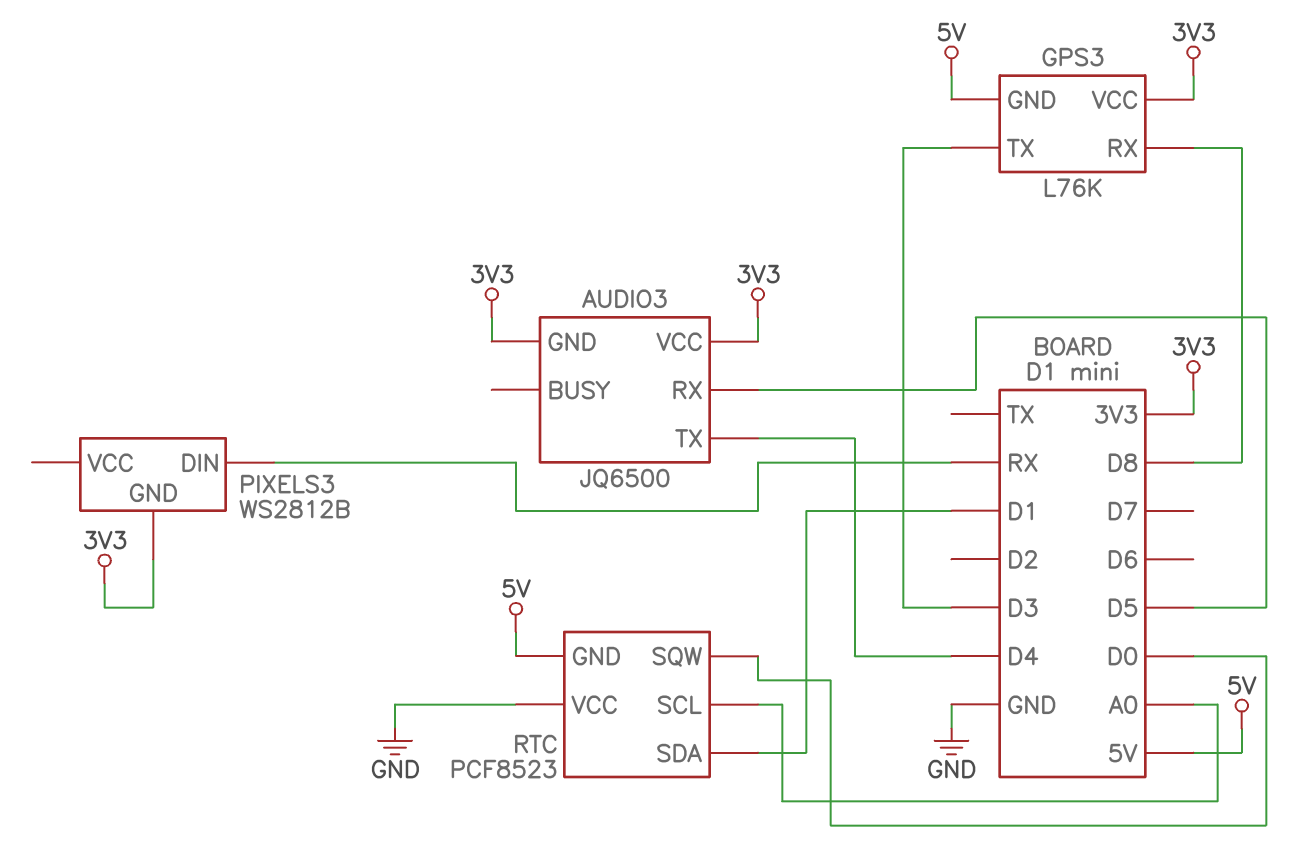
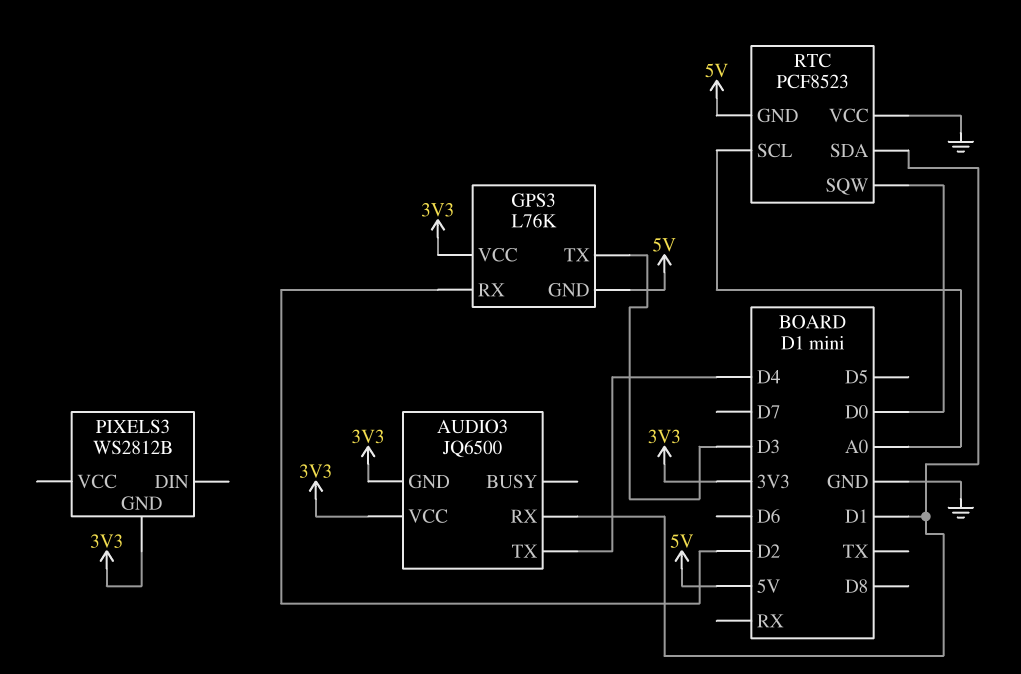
AUDIO3 pin RX: D5 -> D1
GPS3 pin RX: D8 -> D2
PIXELS3 pin DIN: RX -> none

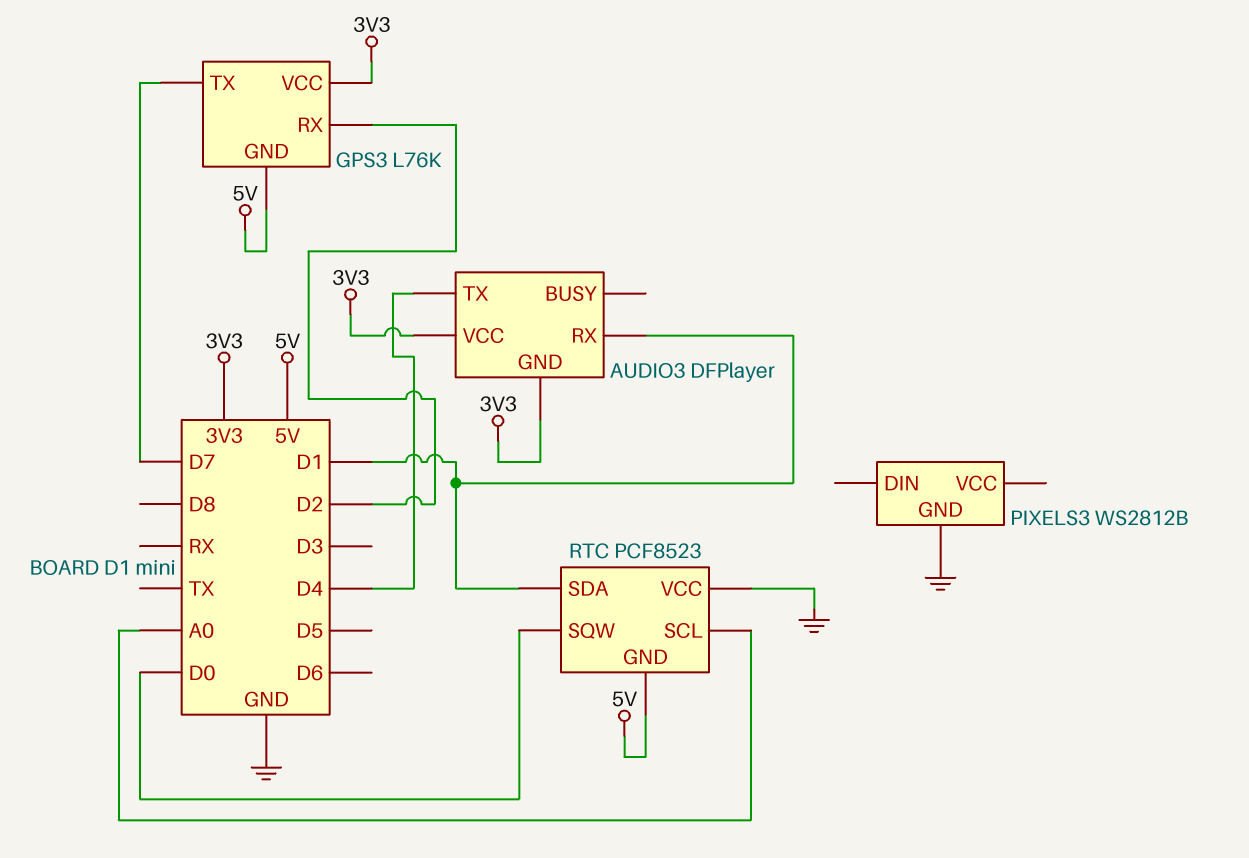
AUDIO3: JQ6500 -> DFPlayer
GPS3 pin TX: D3 -> D7
PIXELS3 pin GND: 3V3 -> GND

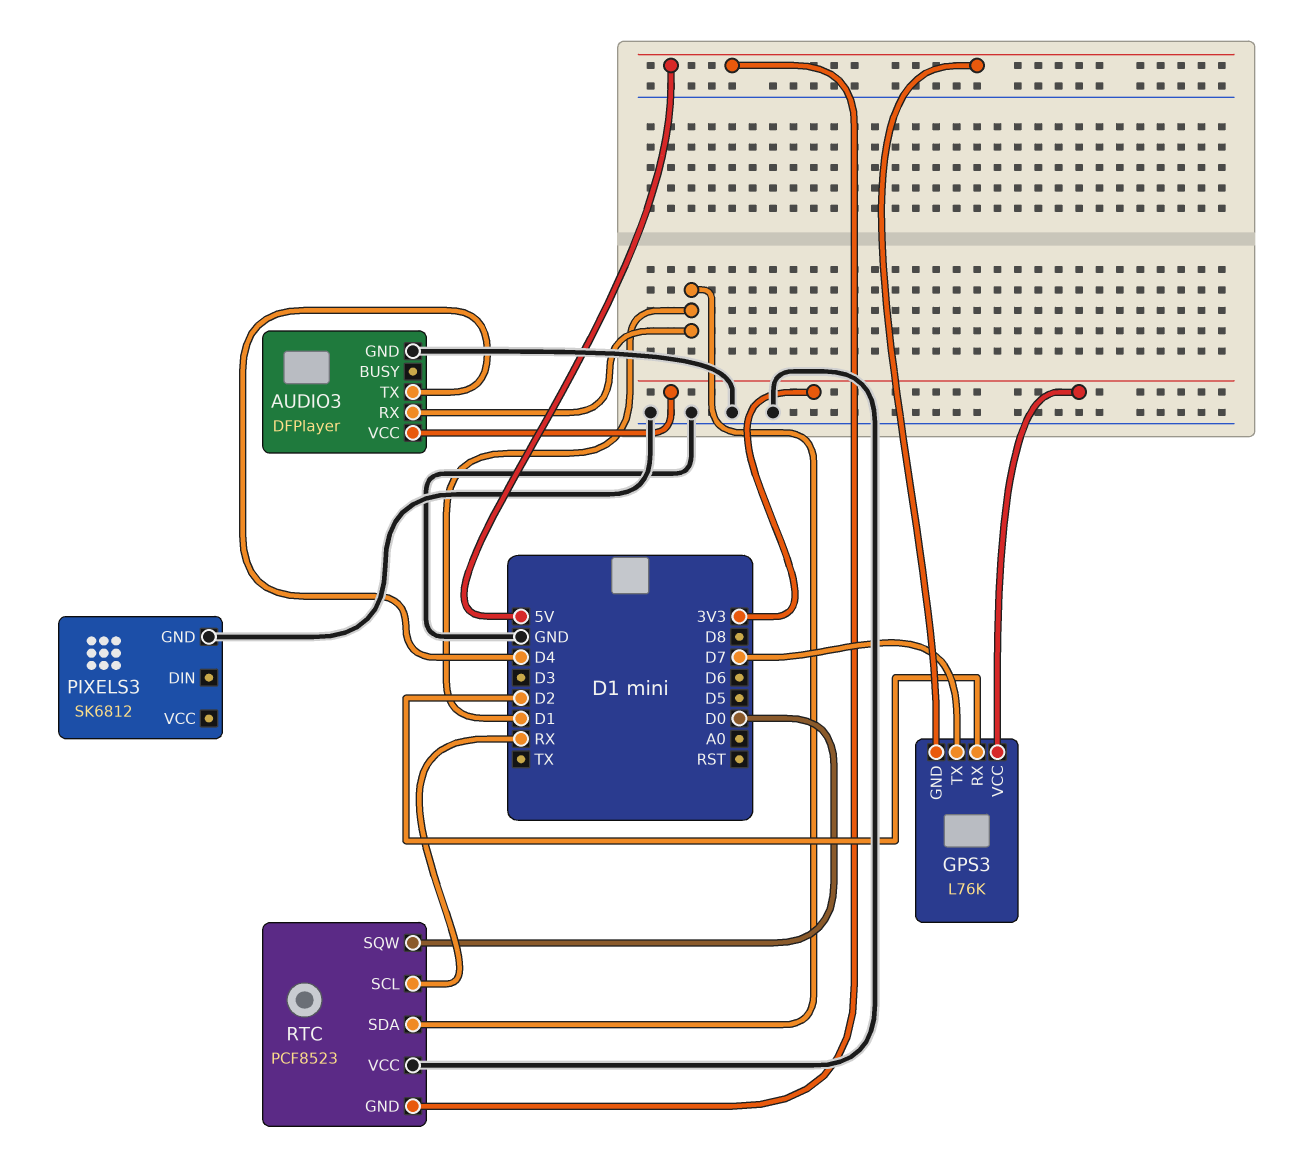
AUDIO3 pin GND: 3V3 -> GND
PIXELS3: WS2812B -> SK6812
RTC pin SCL: A0 -> RX

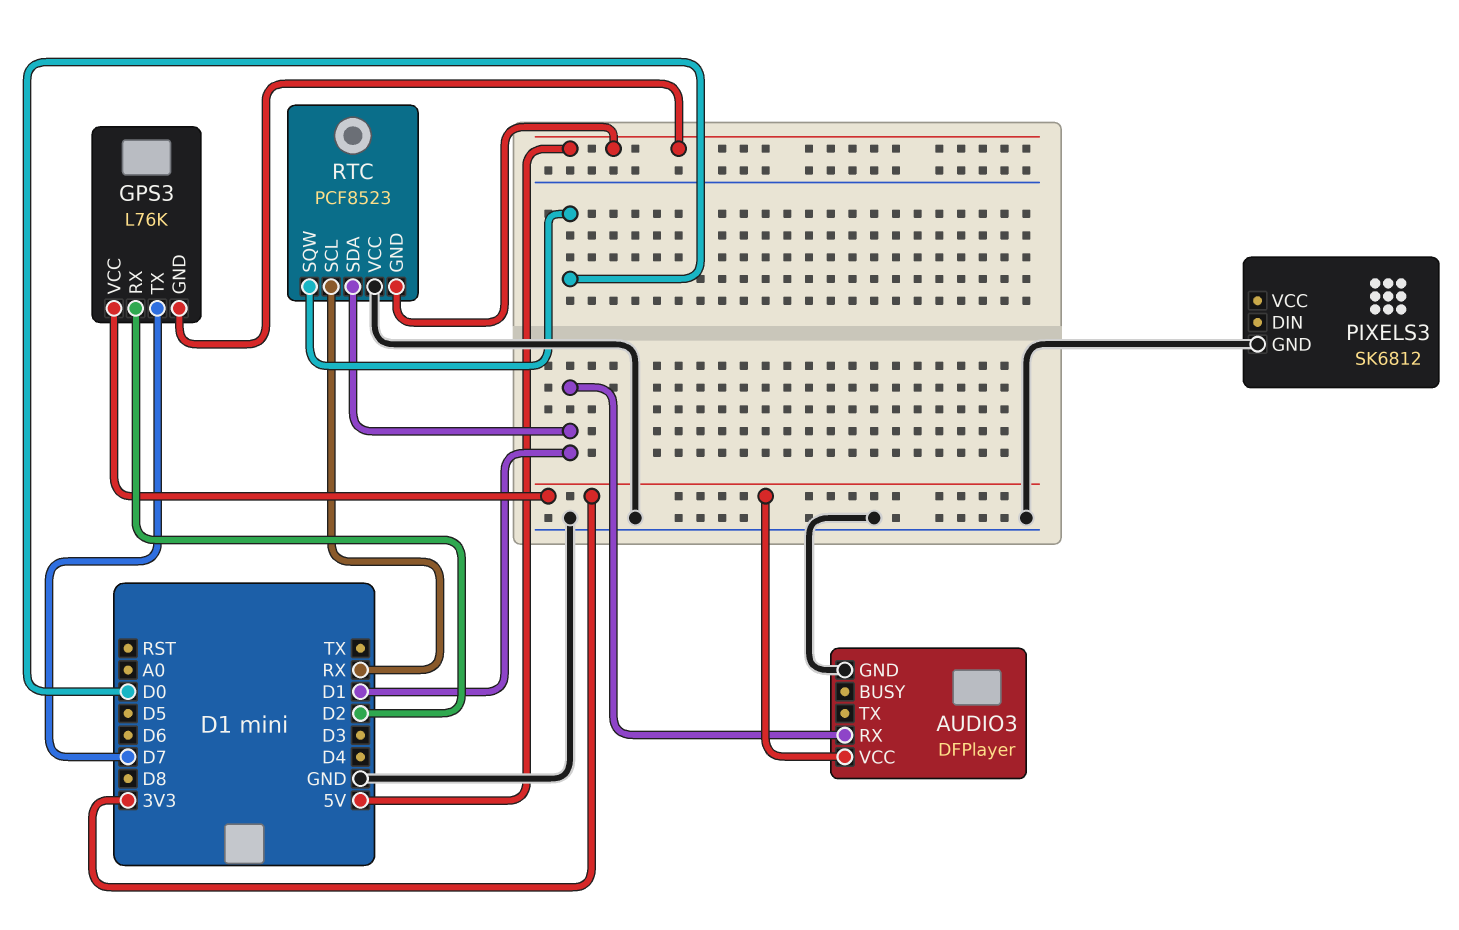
AUDIO3 pin TX: D4 -> none

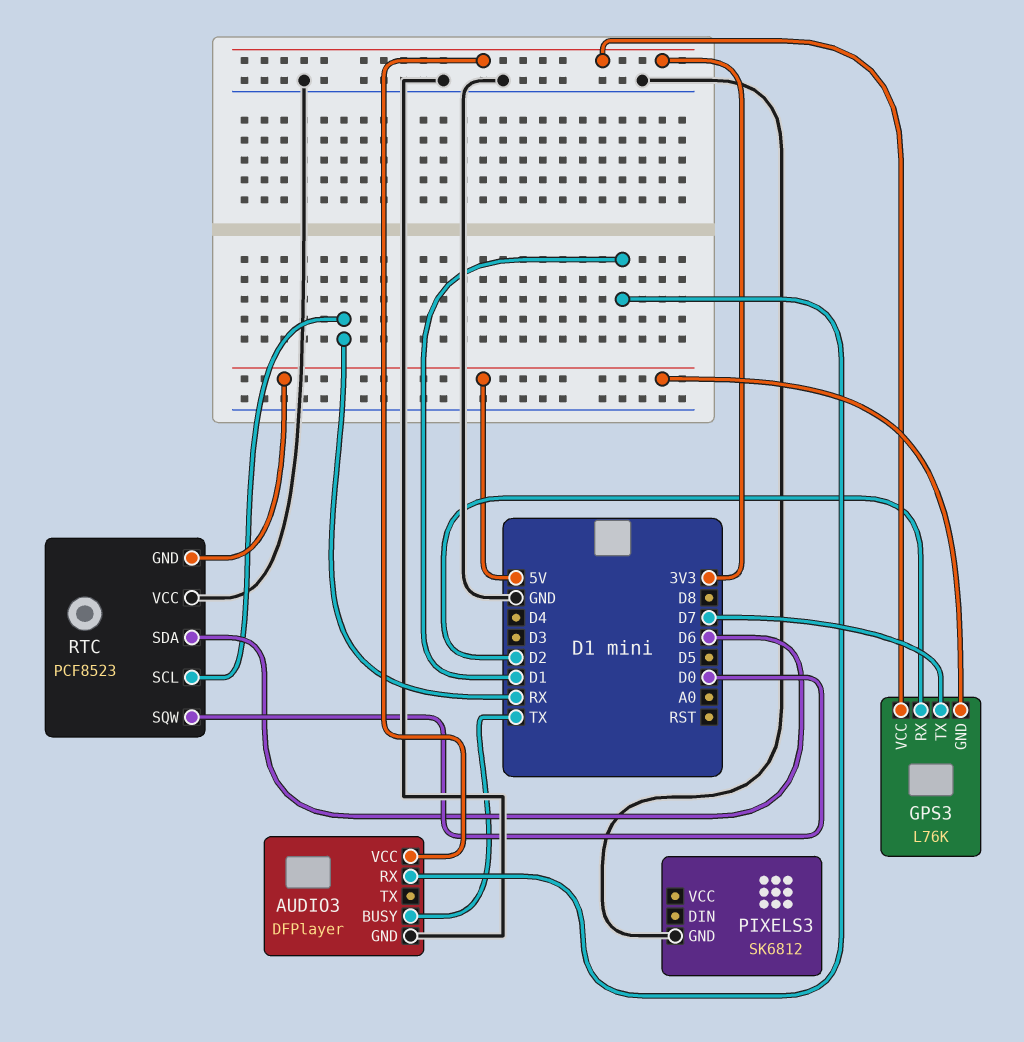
AUDIO3 pin BUSY: none -> TX
RTC pin SDA: D1 -> D6

